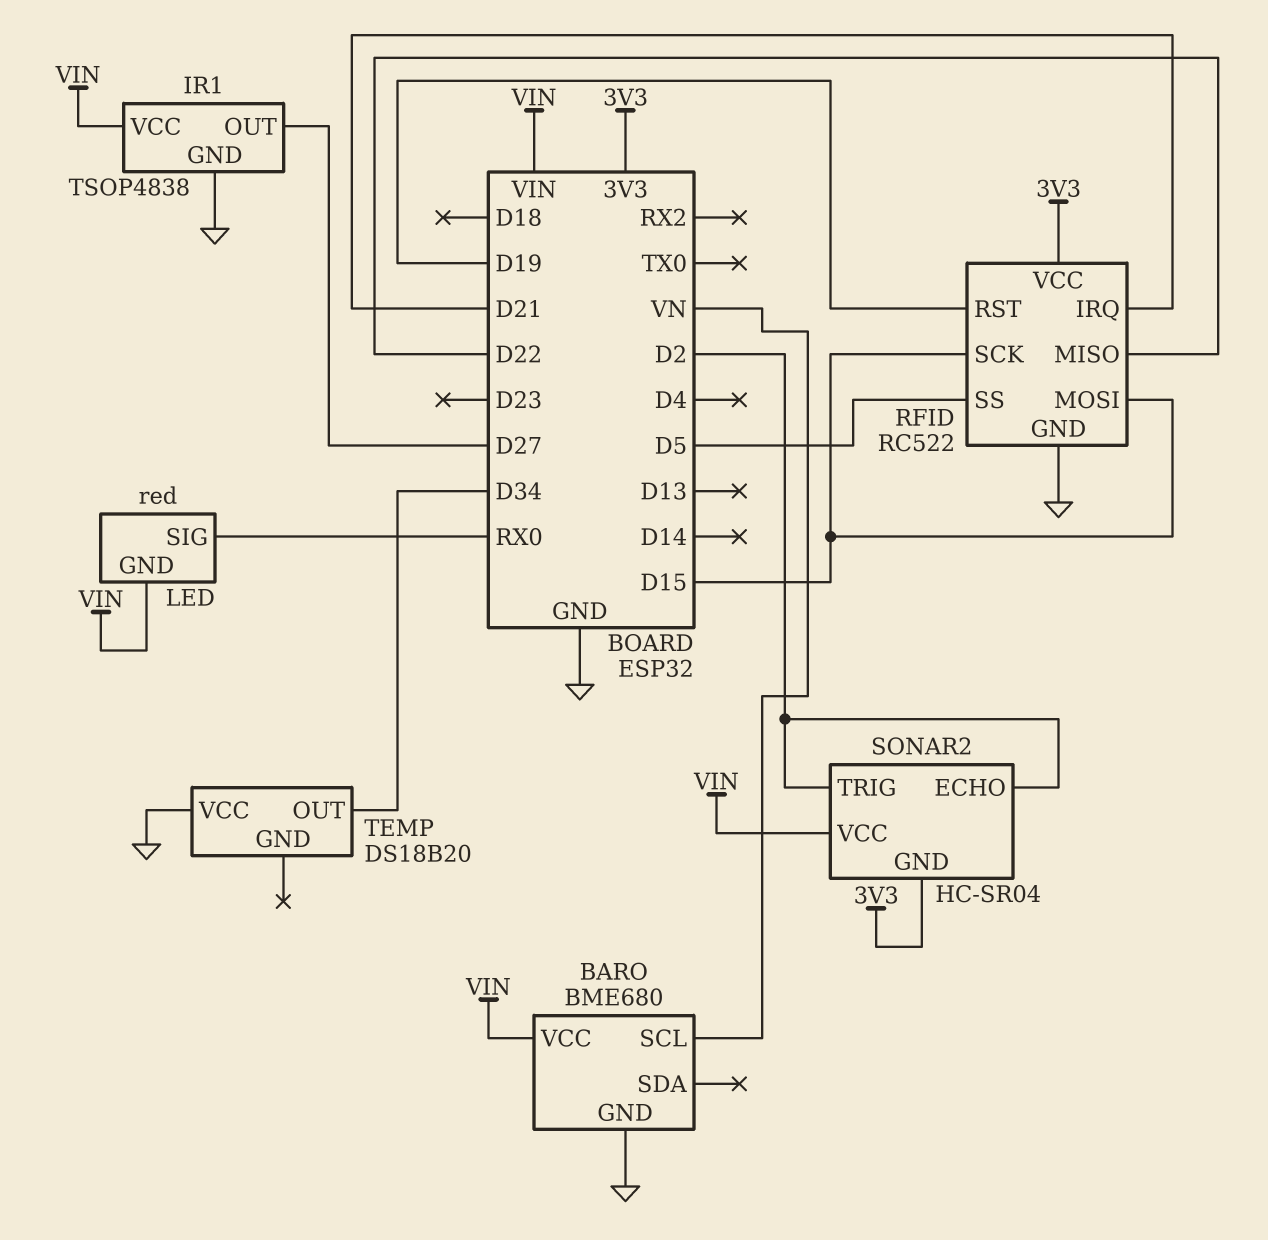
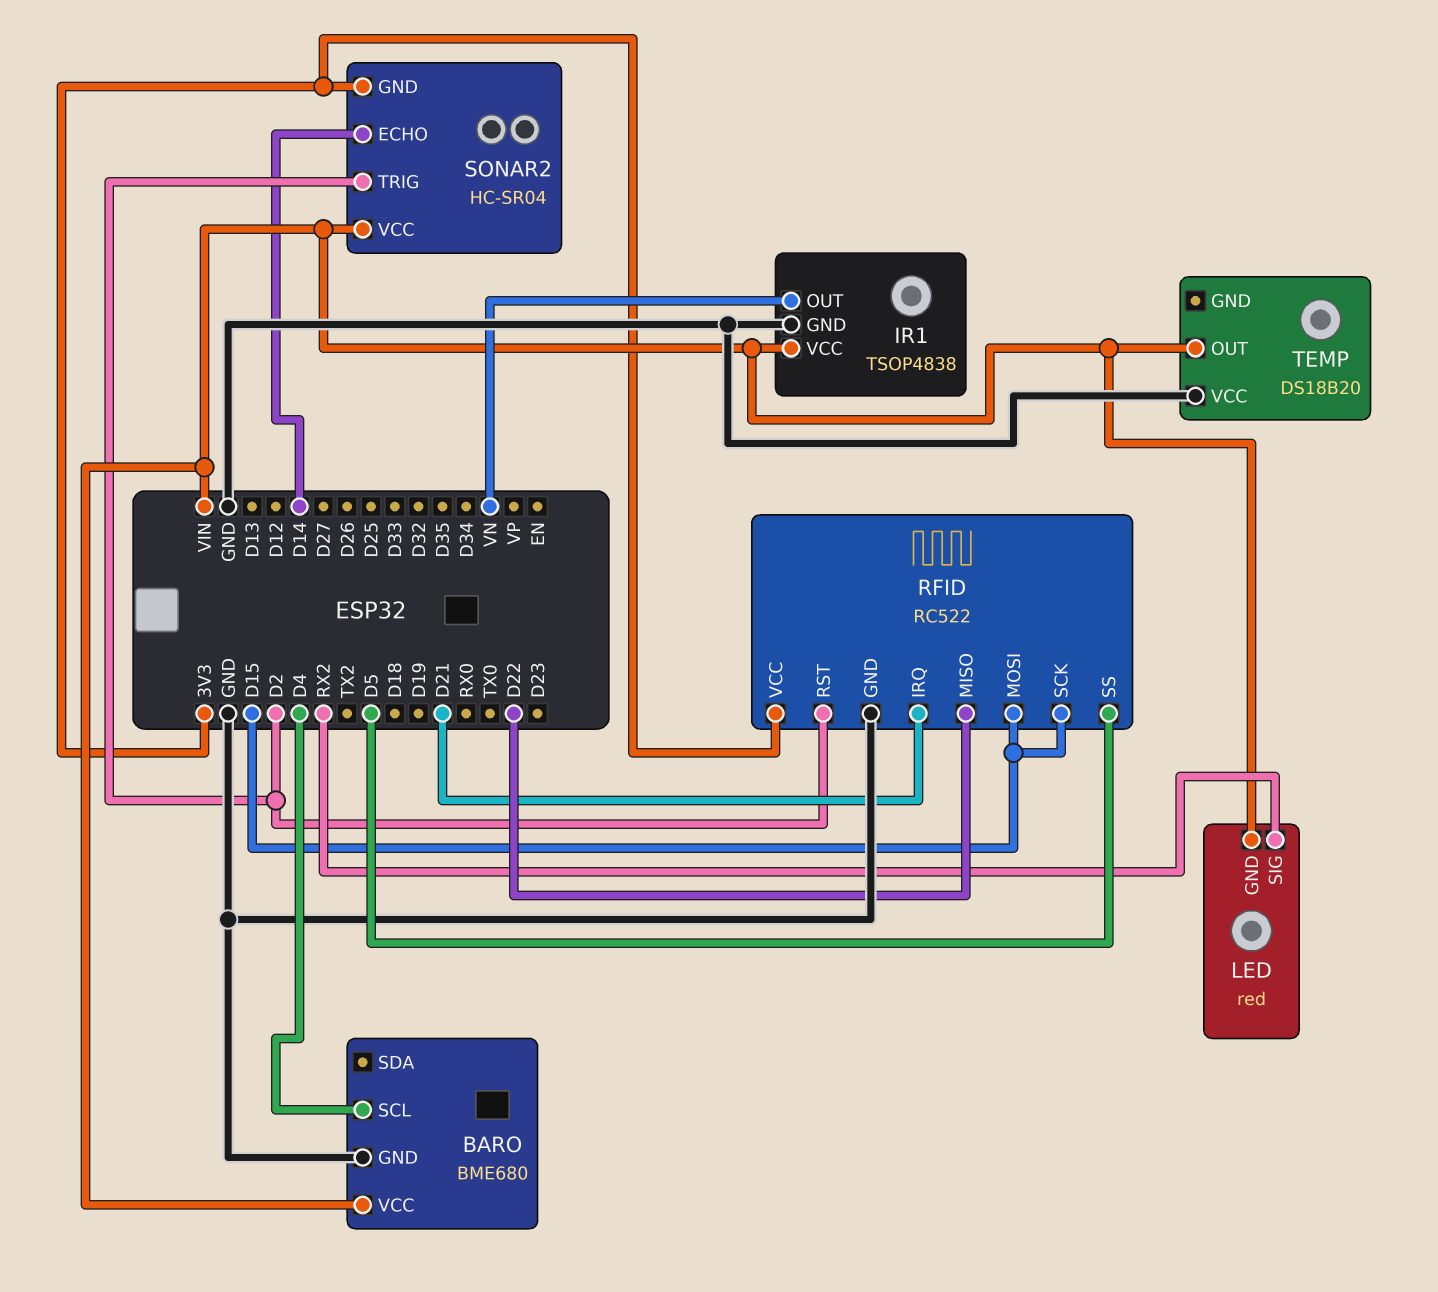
BARO pin SCL: VN -> D4
IR1 pin OUT: D27 -> VN
LED pin SIG: RX0 -> RX2
RFID pin RST: D19 -> D2
SONAR2 pin ECHO: D2 -> D14
TEMP pin OUT: D34 -> VIN

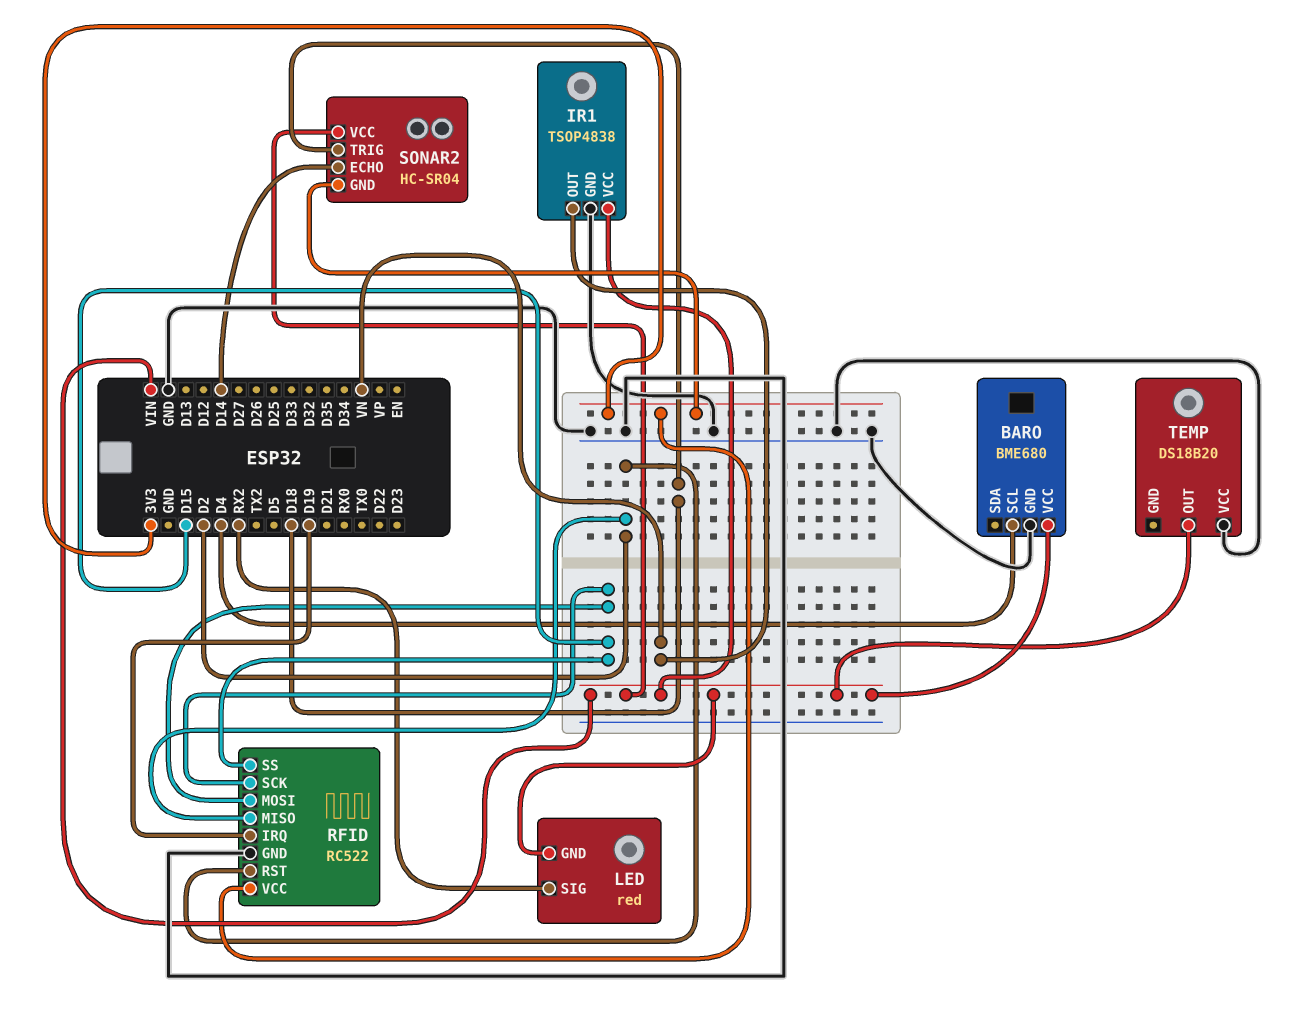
RFID pin IRQ: D21 -> D19
RFID pin MISO: D22 -> D2
RFID pin SS: D5 -> D15
SONAR2 pin TRIG: D2 -> D18

